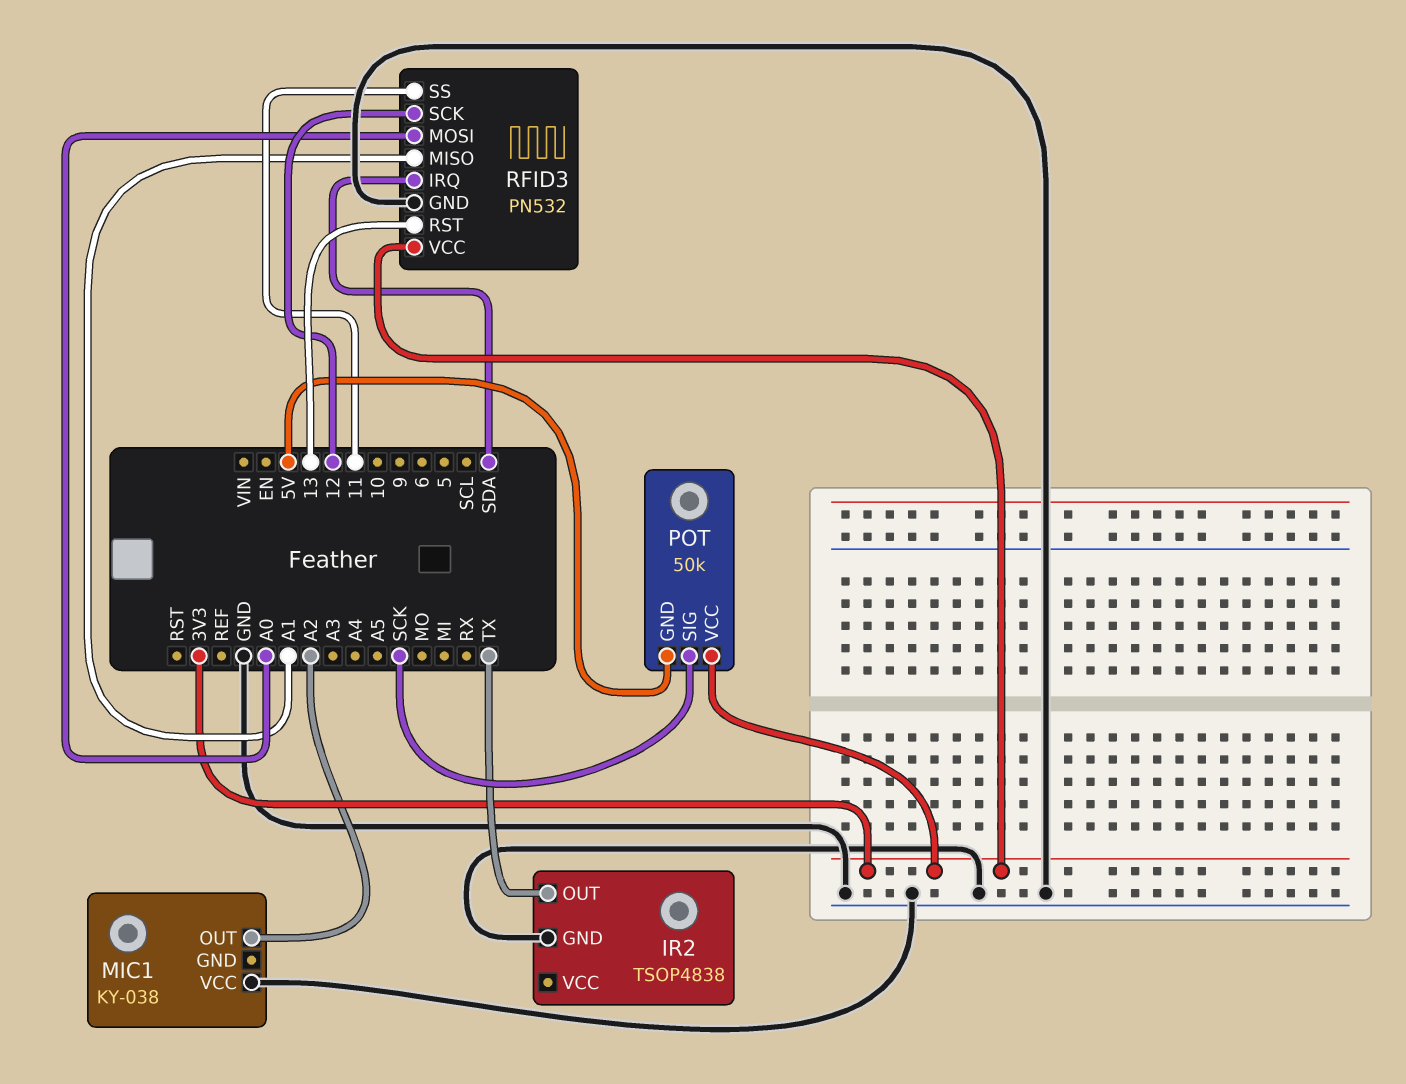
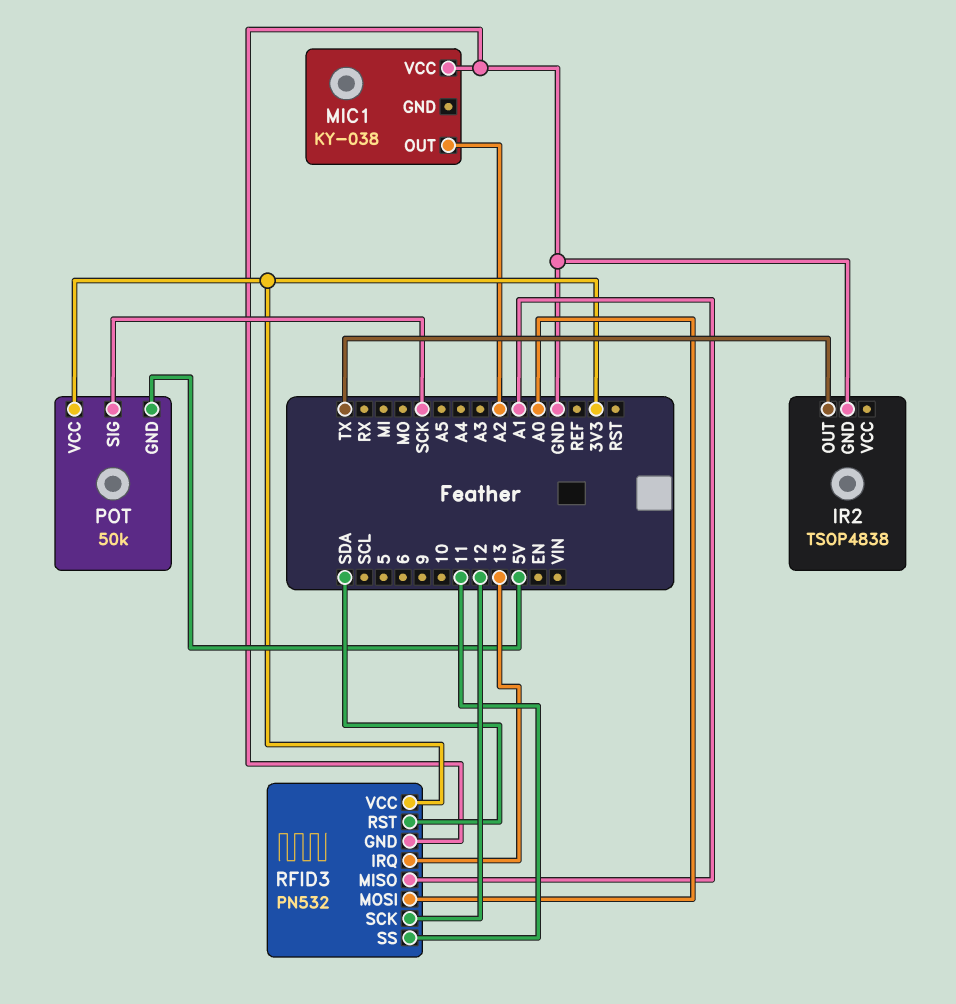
RFID3 pin IRQ: SDA -> 13
RFID3 pin RST: 13 -> SDA

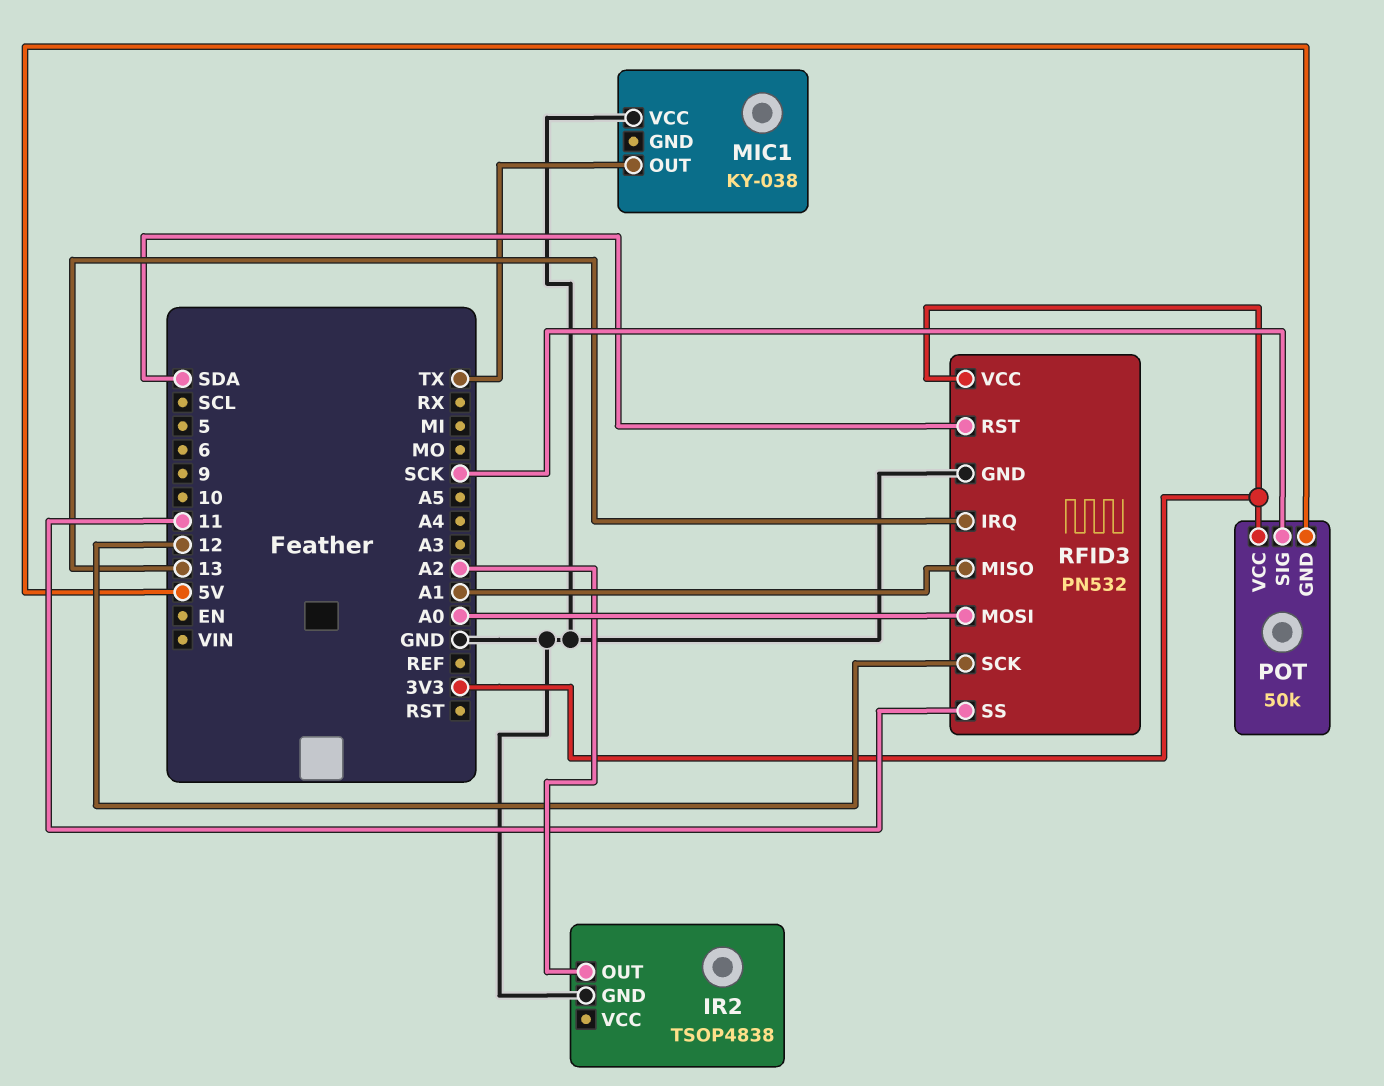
IR2 pin OUT: TX -> A2
MIC1 pin OUT: A2 -> TX

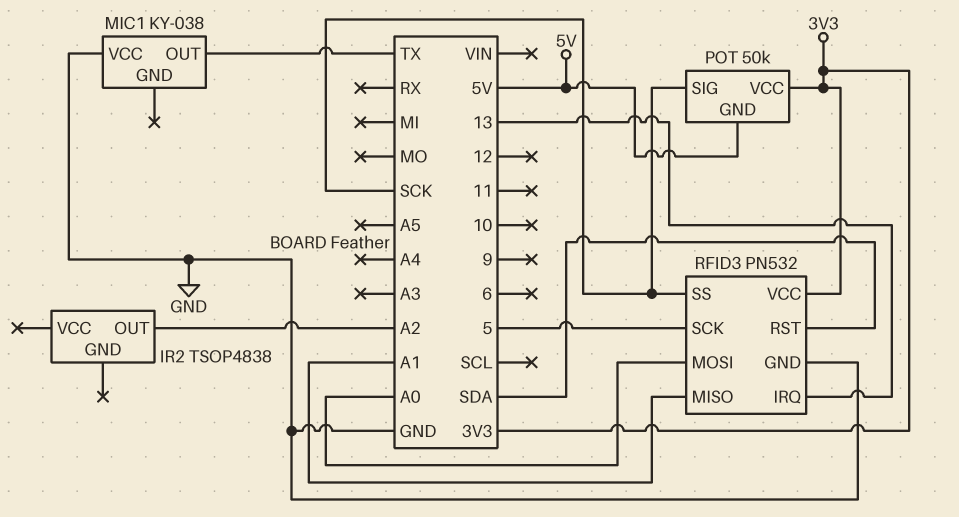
IR2 pin GND: GND -> none
RFID3 pin SCK: 12 -> 5
RFID3 pin SS: 11 -> SCK

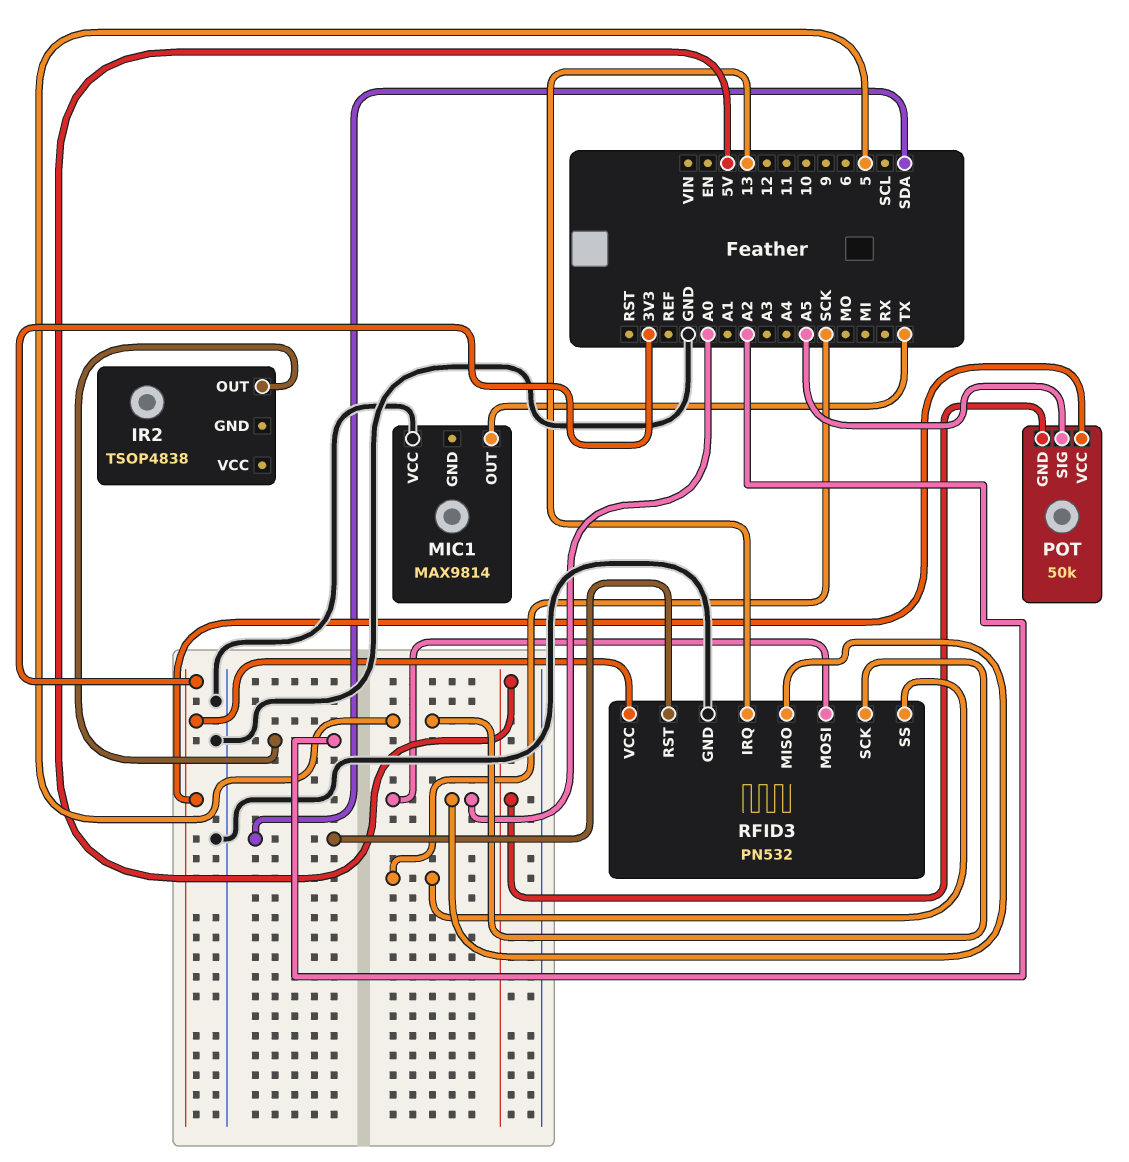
MIC1: KY-038 -> MAX9814
POT pin SIG: SCK -> A5
RFID3 pin MISO: A1 -> A0

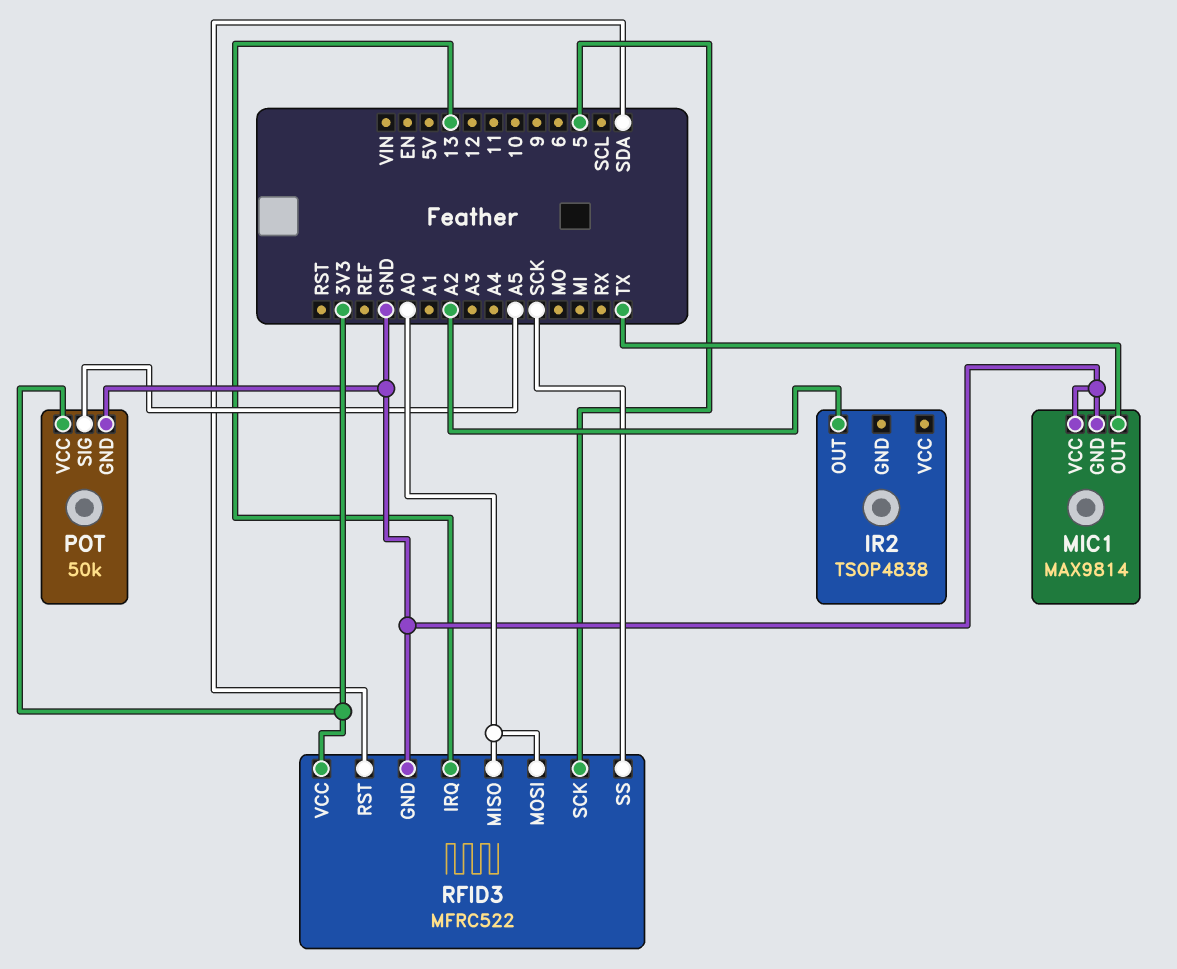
MIC1 pin GND: none -> GND
POT pin GND: 5V -> GND
RFID3: PN532 -> MFRC522

